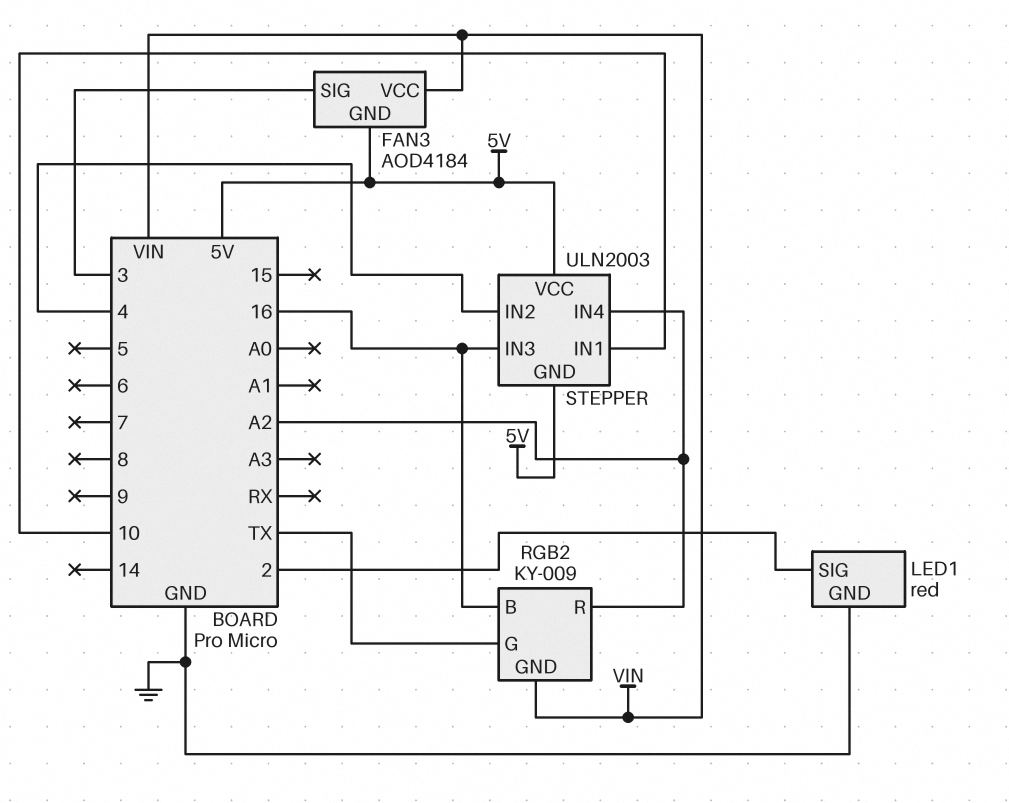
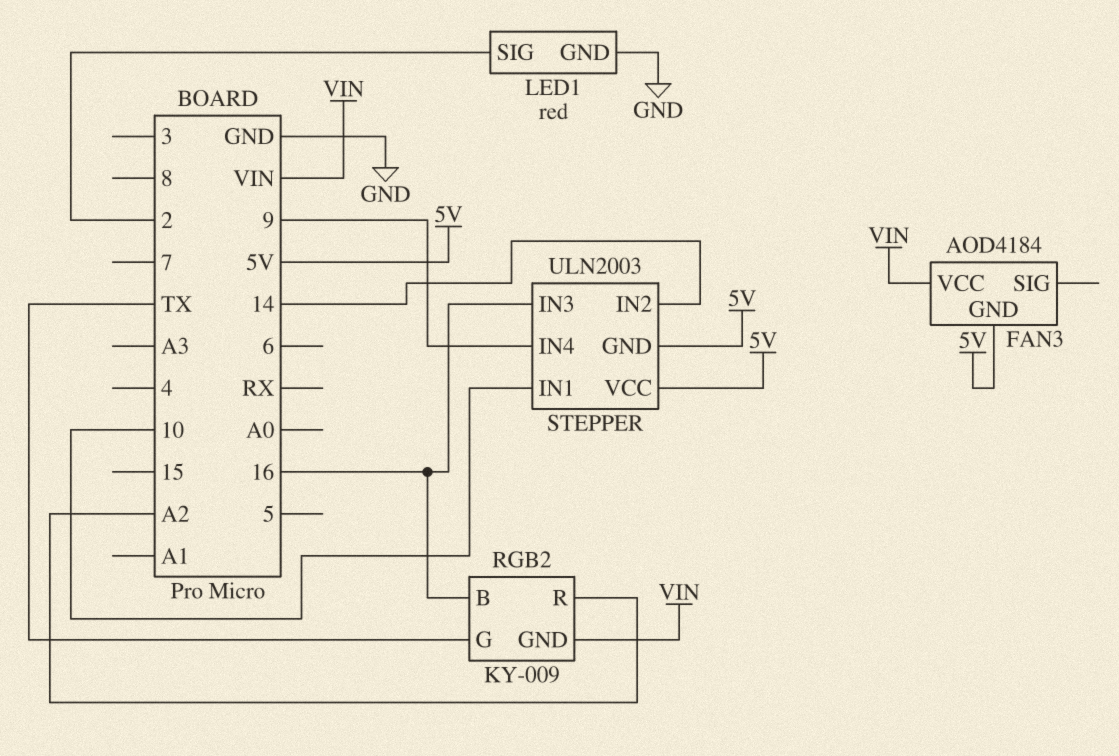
FAN3 pin SIG: 3 -> none
STEPPER pin IN2: 4 -> 14
STEPPER pin IN4: A2 -> 9

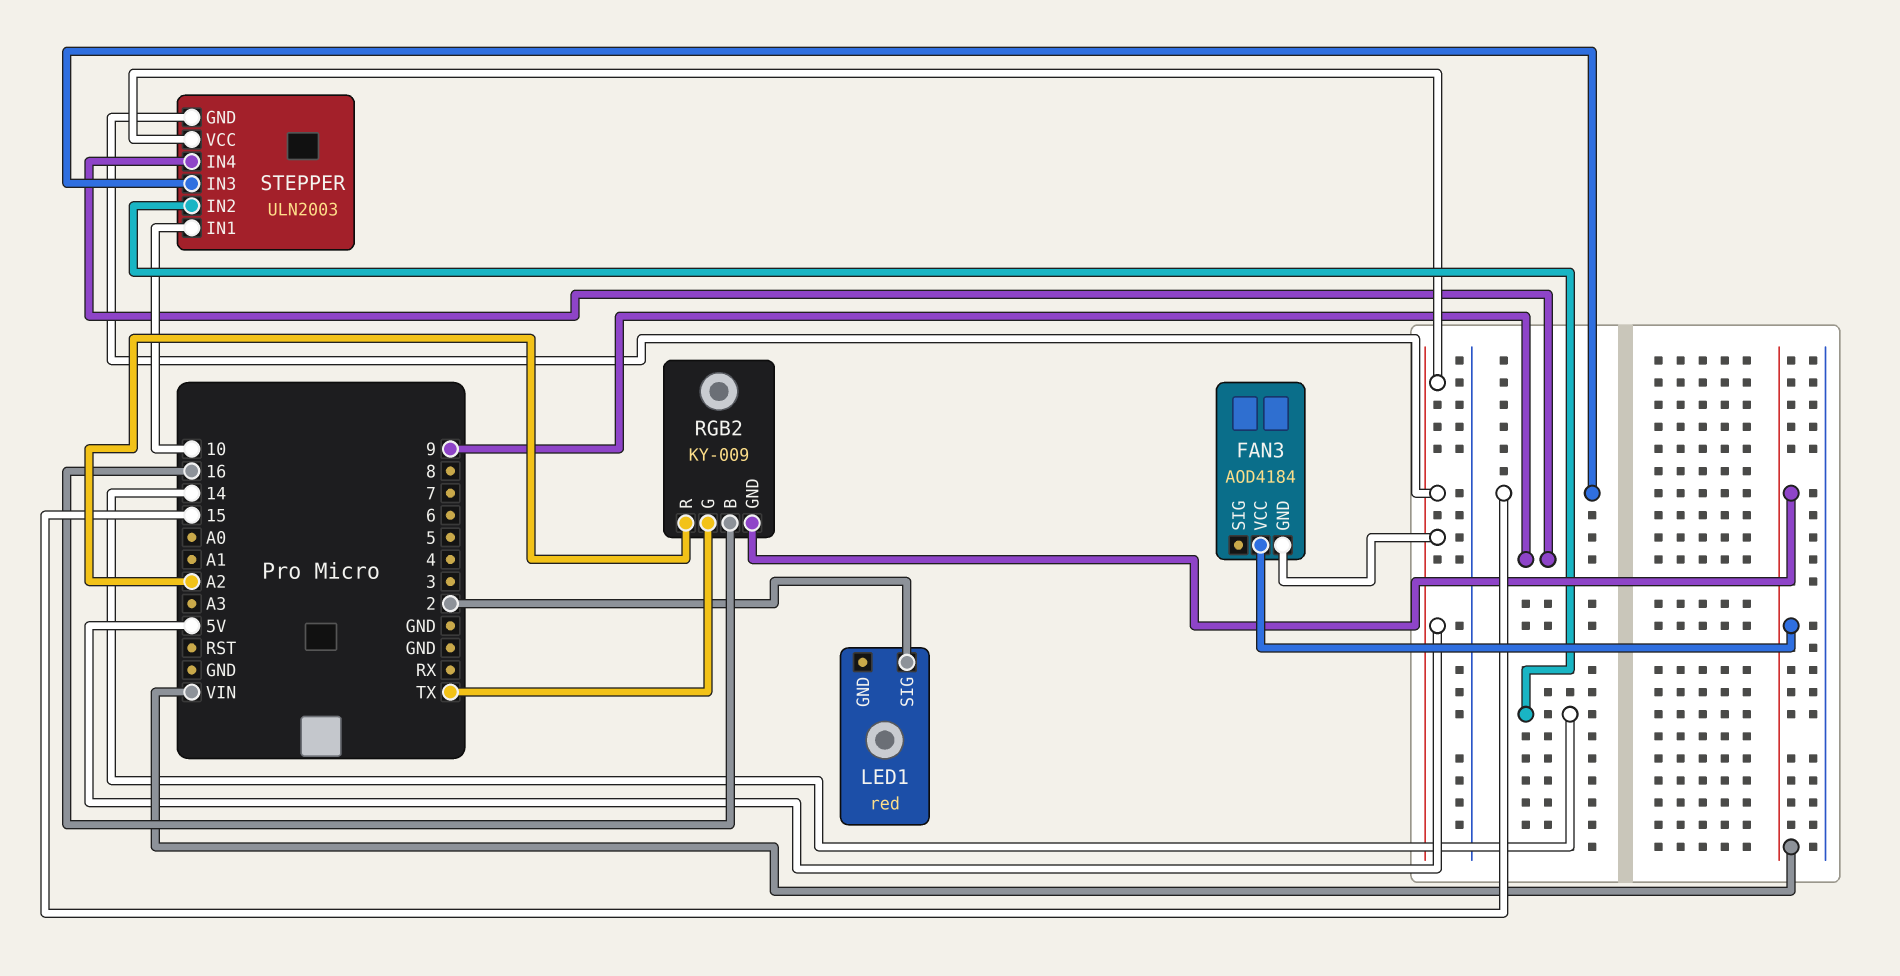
LED1 pin GND: GND -> none
STEPPER pin IN3: 16 -> 15

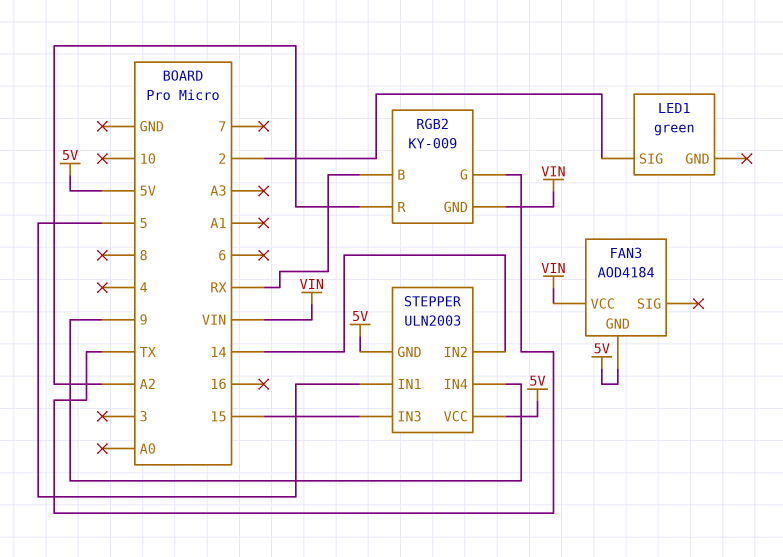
LED1: red -> green
RGB2 pin B: 16 -> RX
STEPPER pin IN1: 10 -> 5

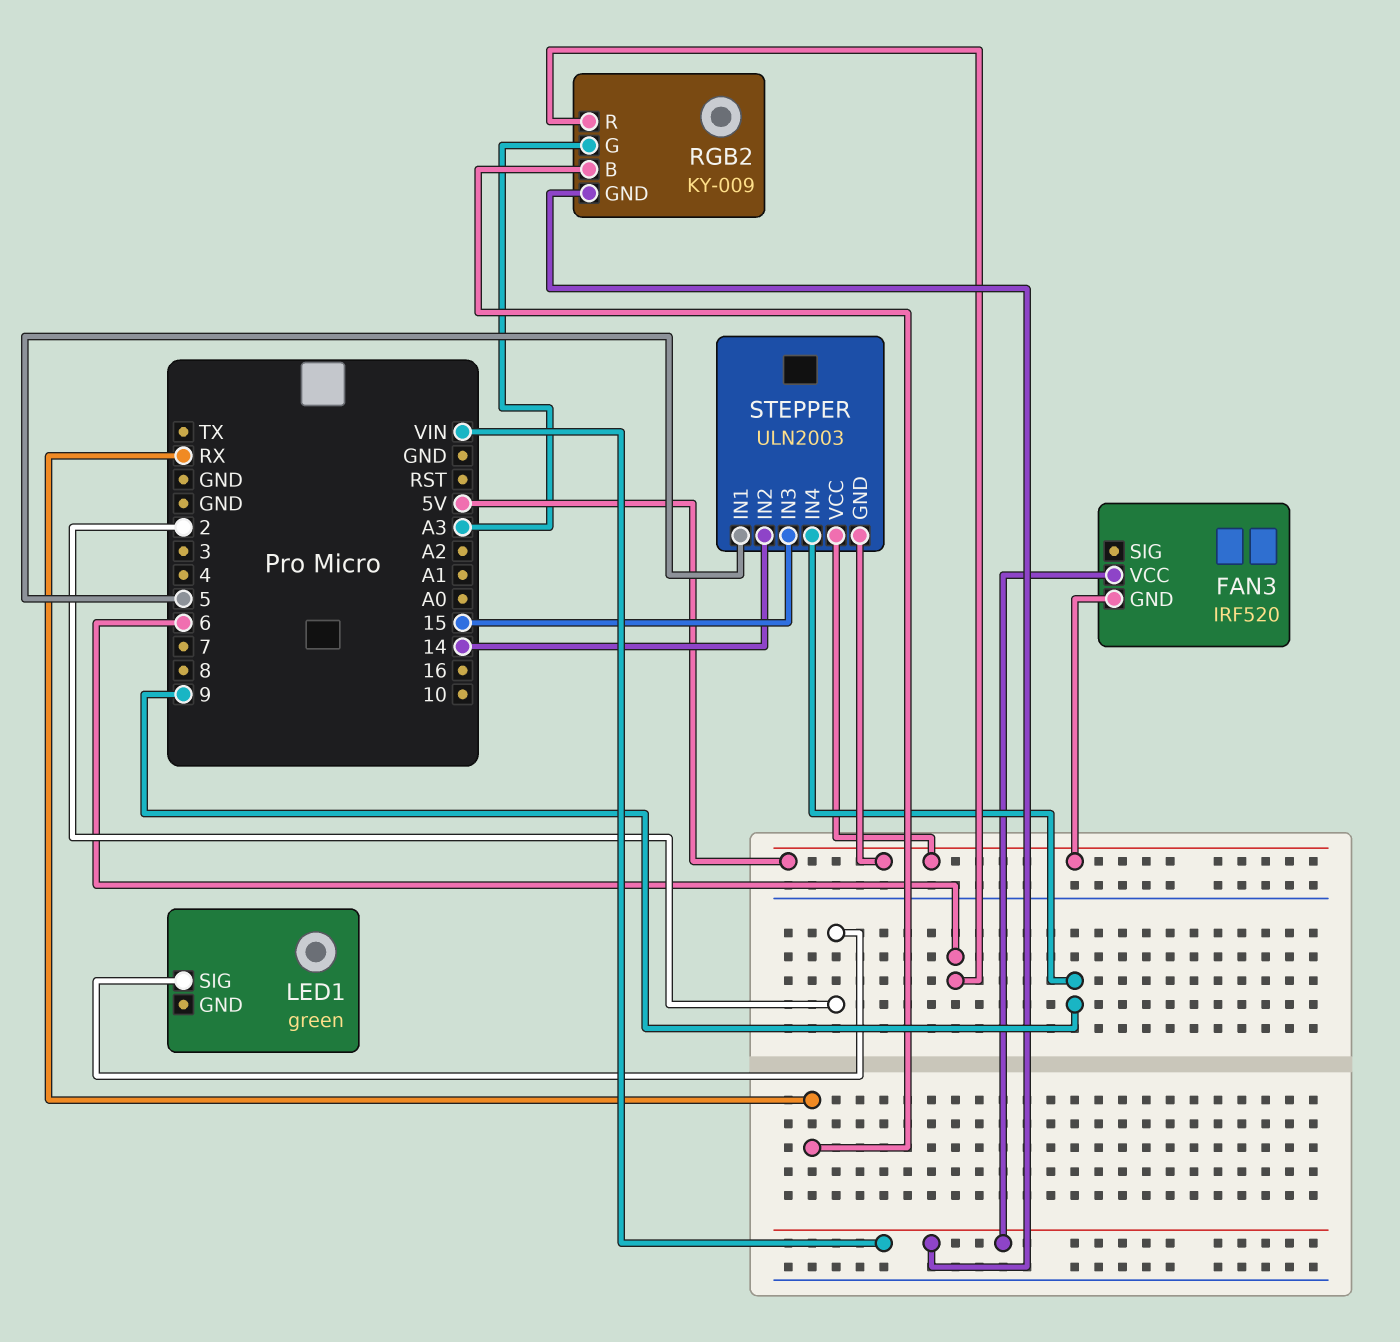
FAN3: AOD4184 -> IRF520
RGB2 pin G: TX -> A3
RGB2 pin R: A2 -> 6

